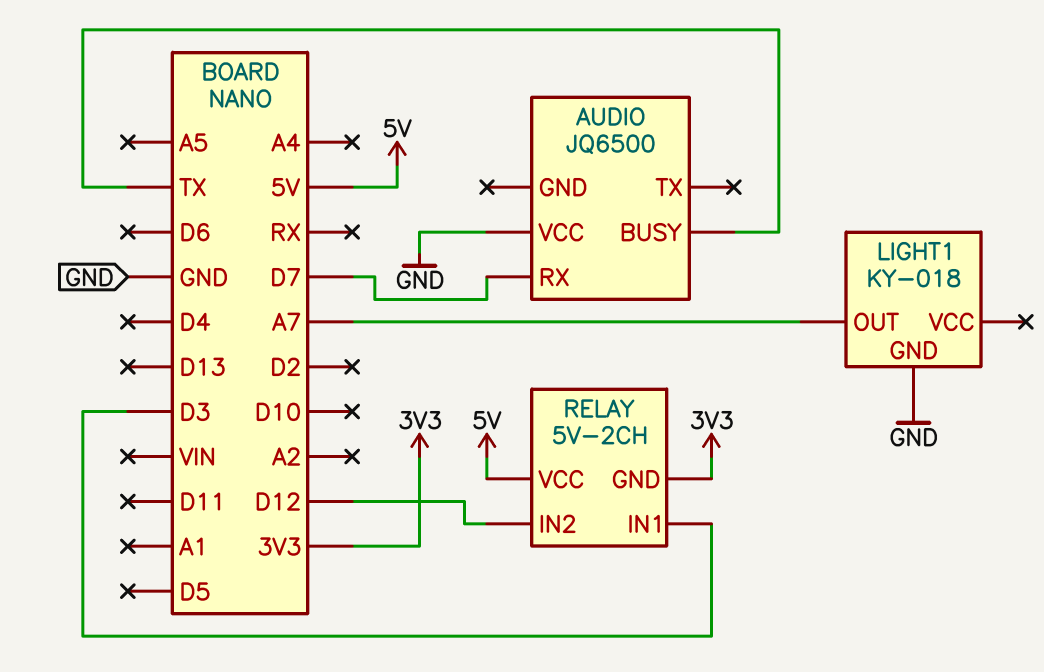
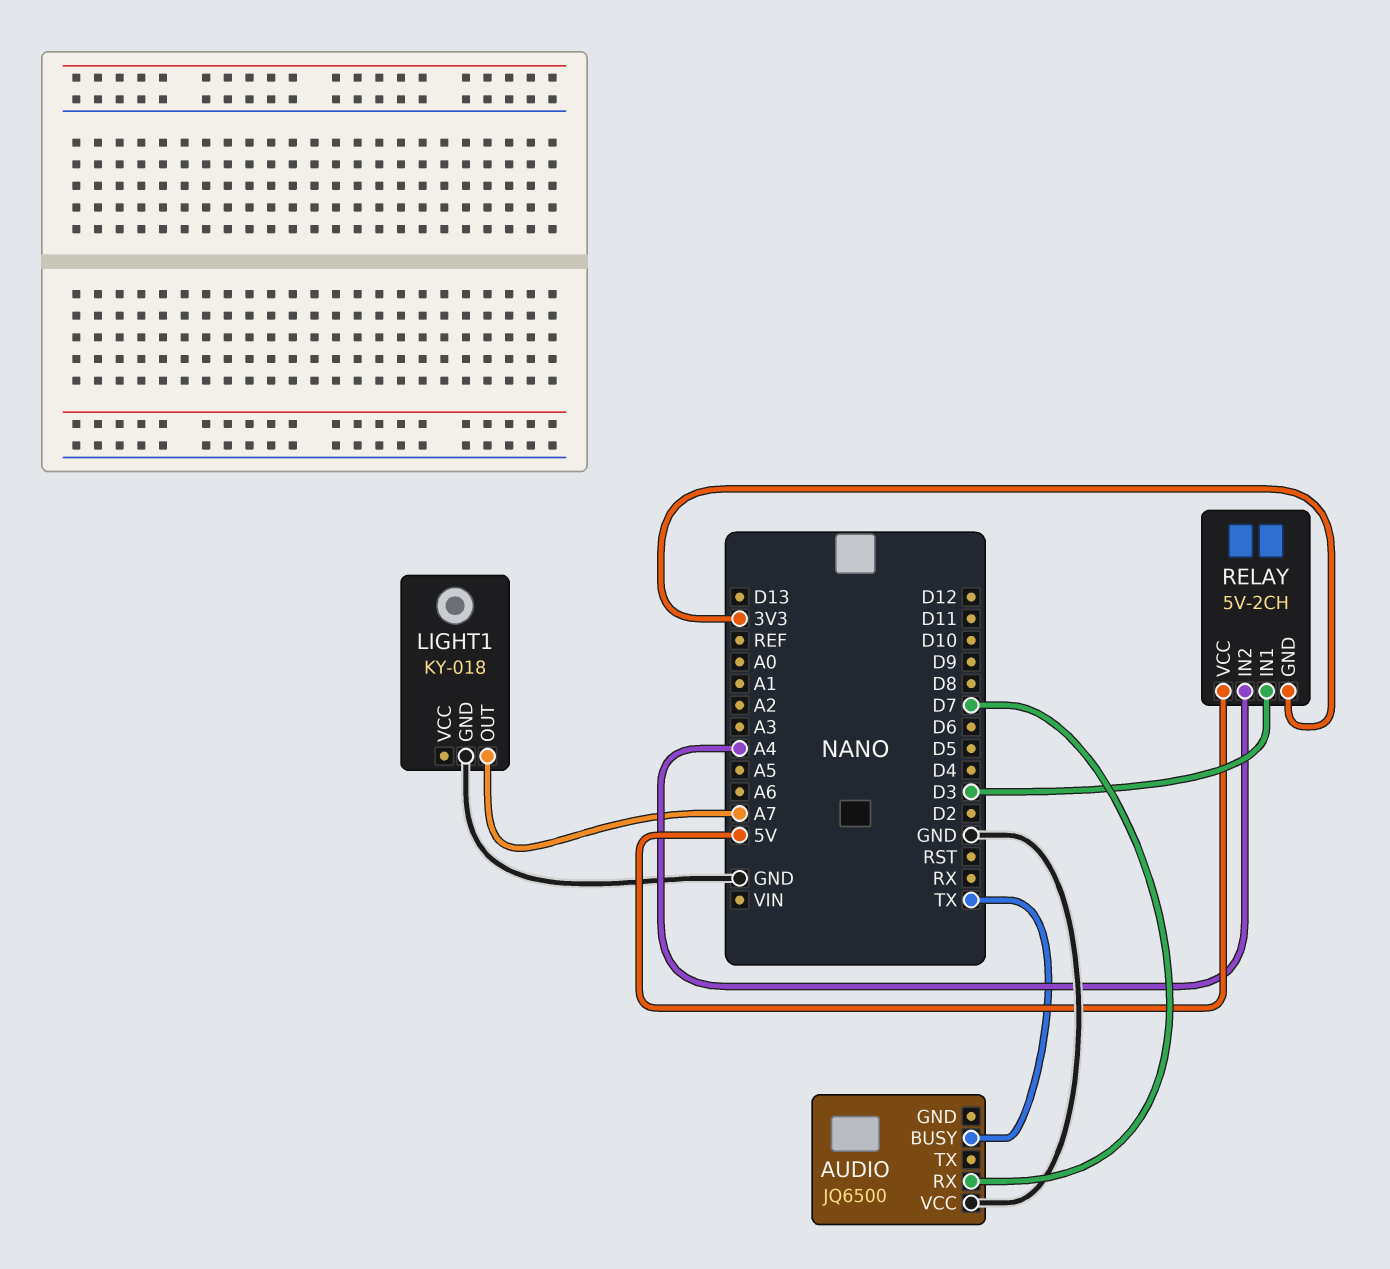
RELAY pin IN2: D12 -> A4

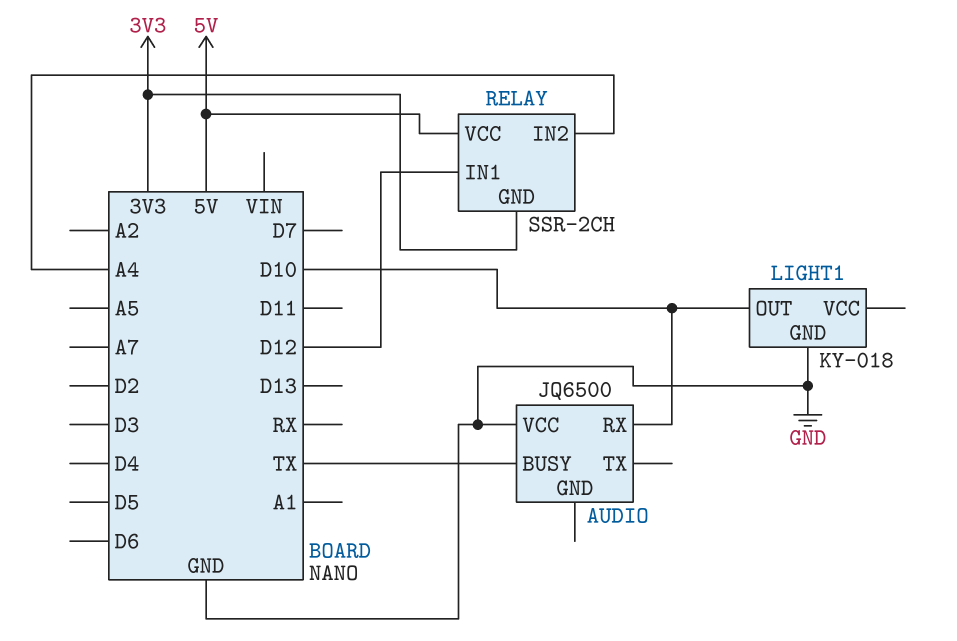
AUDIO pin RX: D7 -> D10
LIGHT1 pin OUT: A7 -> D10
RELAY: 5V-2CH -> SSR-2CH
RELAY pin IN1: D3 -> D12

